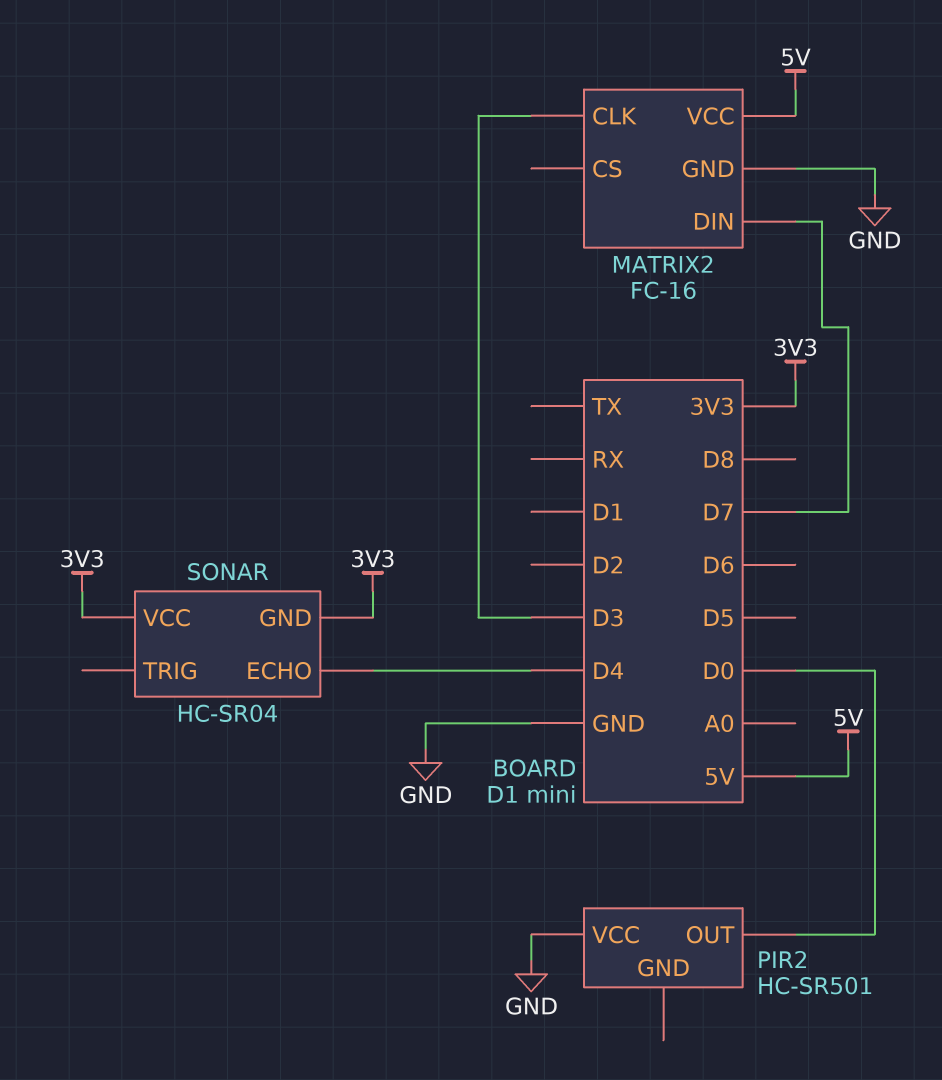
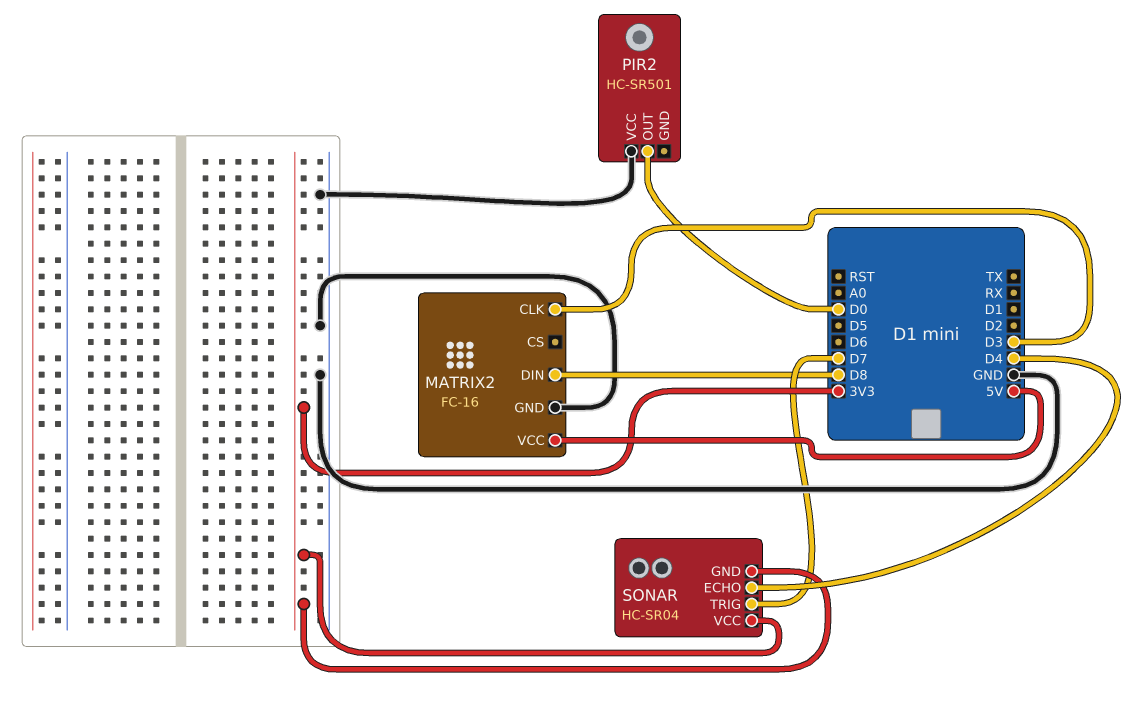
MATRIX2 pin DIN: D7 -> D8
SONAR pin TRIG: none -> D7

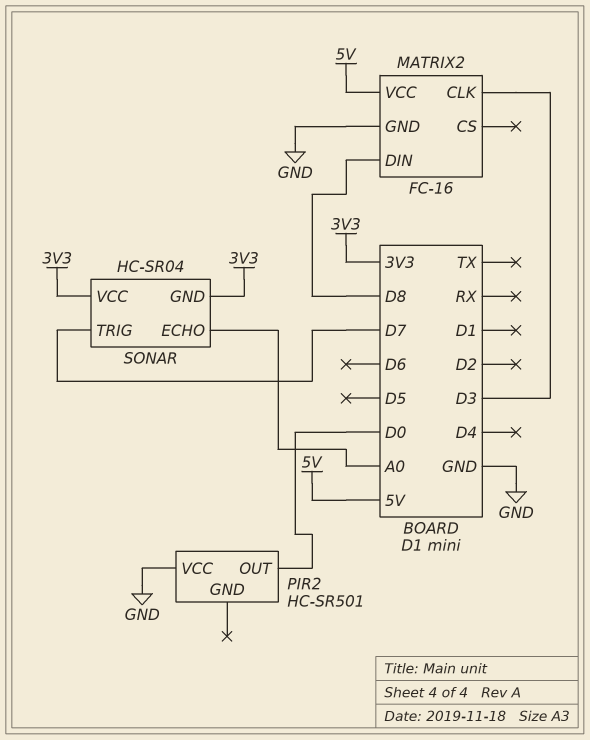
SONAR pin ECHO: D4 -> A0

